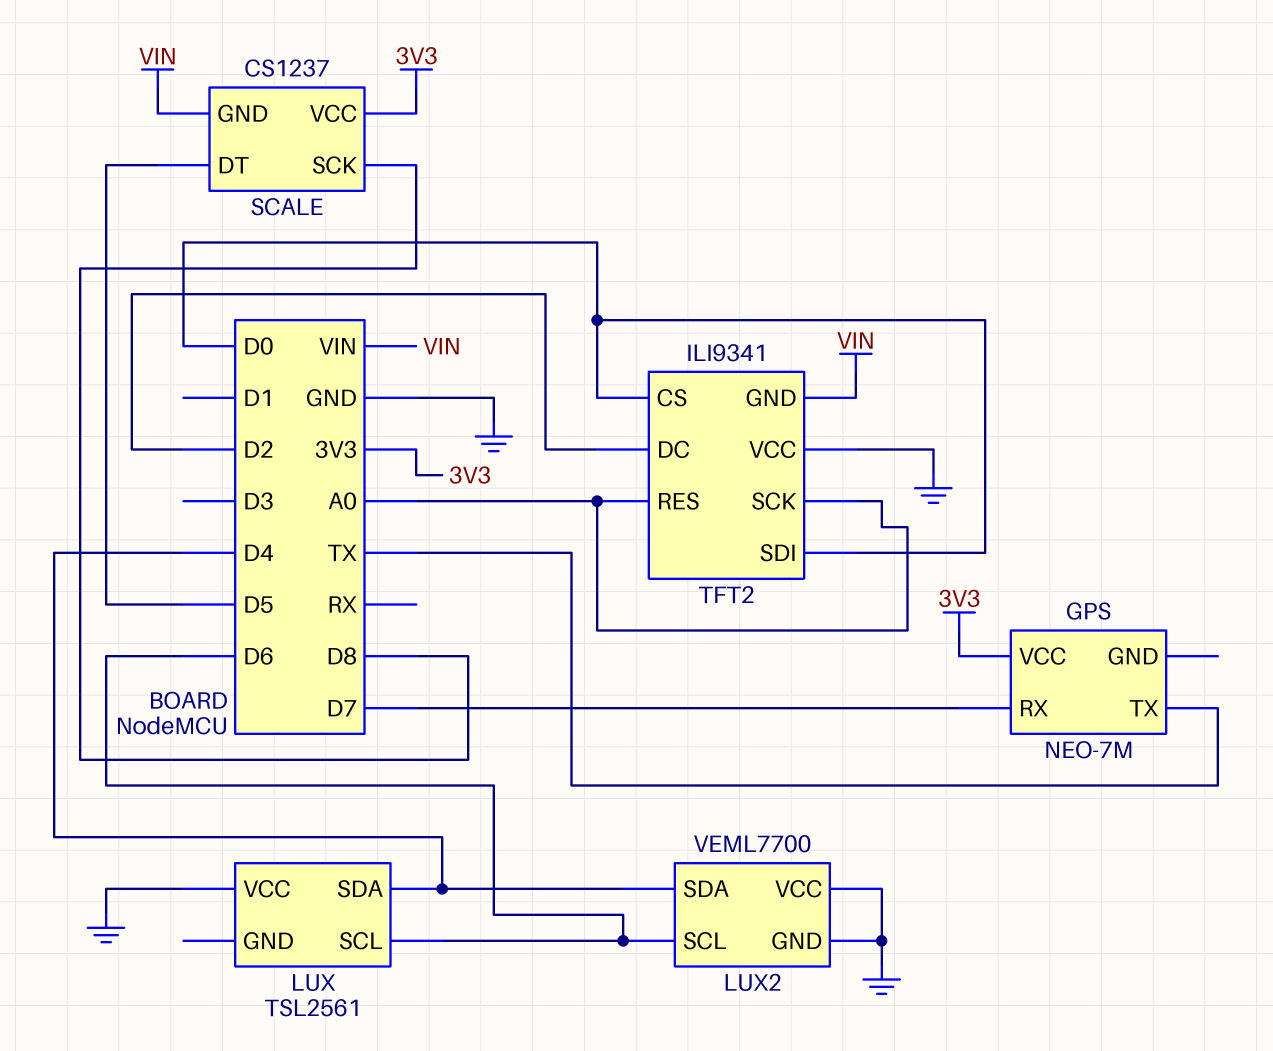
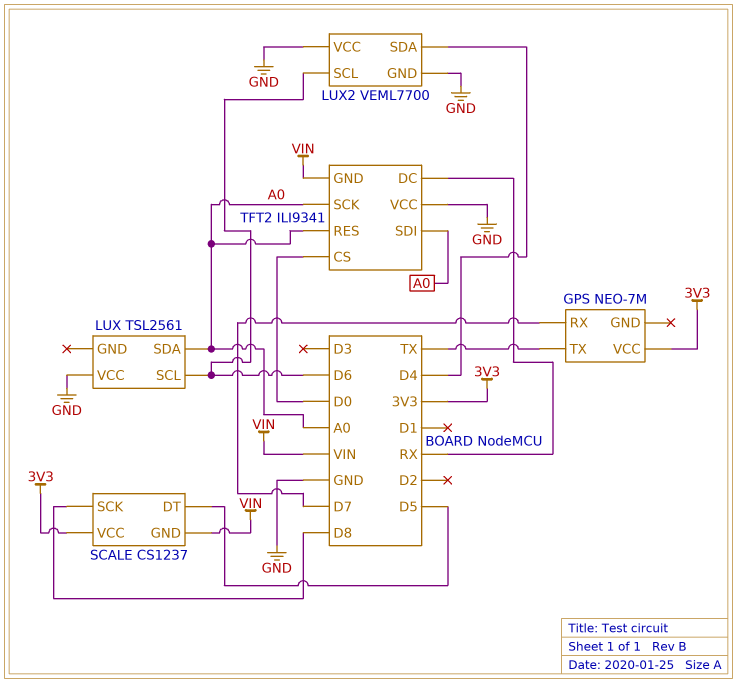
LUX pin SDA: D4 -> A0
TFT2 pin DC: D2 -> RX
TFT2 pin SDI: D0 -> A0

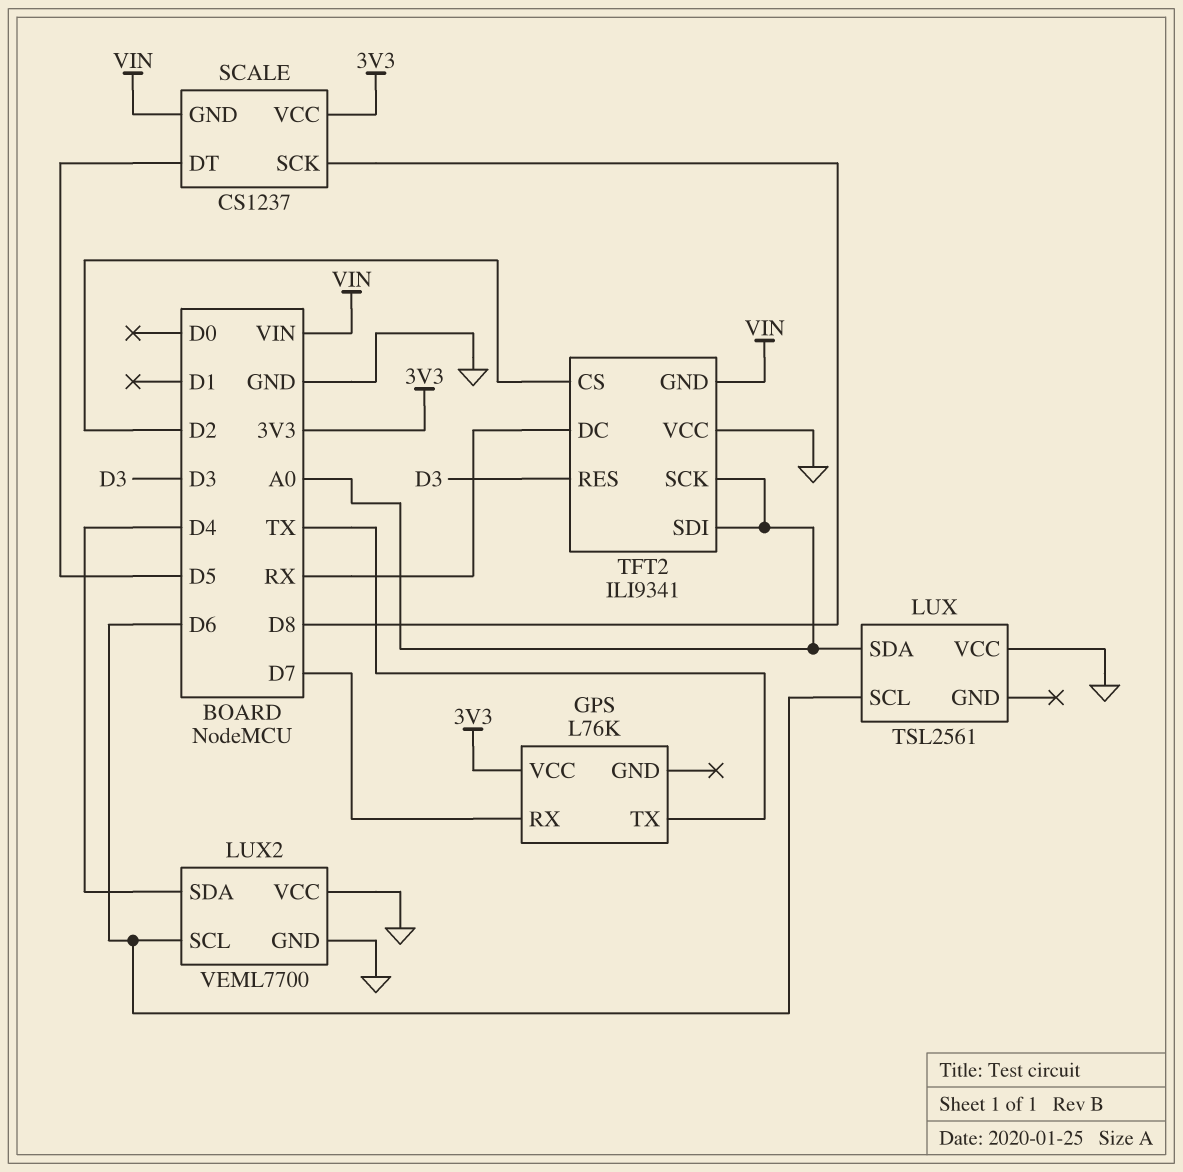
GPS: NEO-7M -> L76K
TFT2 pin CS: D0 -> D2
TFT2 pin RES: A0 -> D3

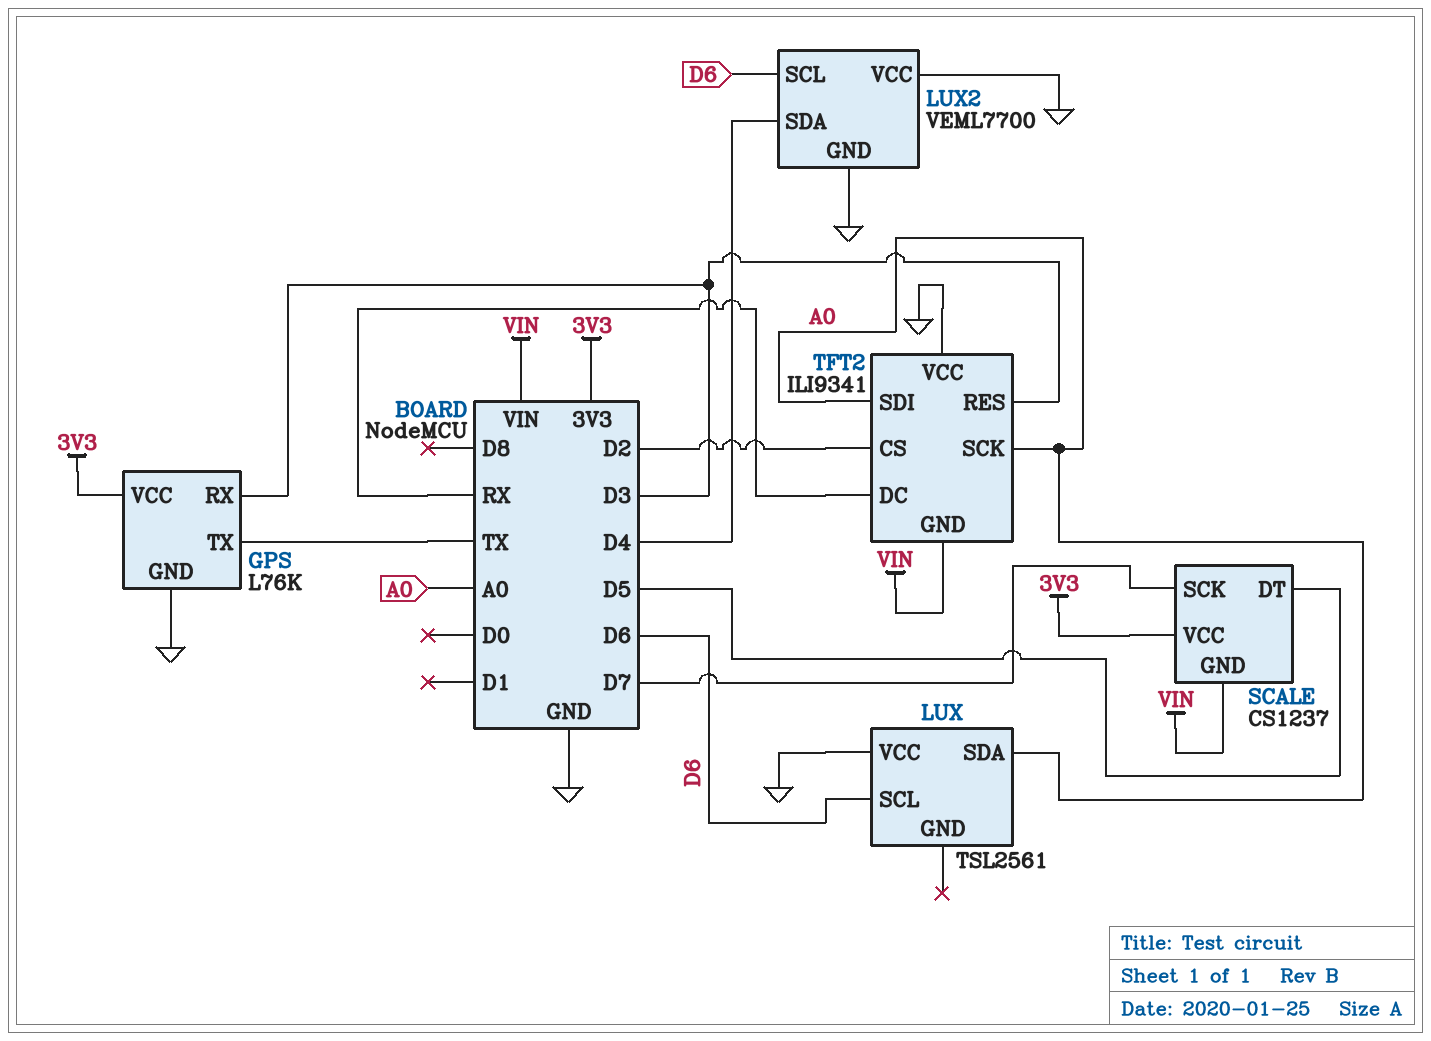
GPS pin GND: none -> GND
GPS pin RX: D7 -> D3
SCALE pin SCK: D8 -> D7

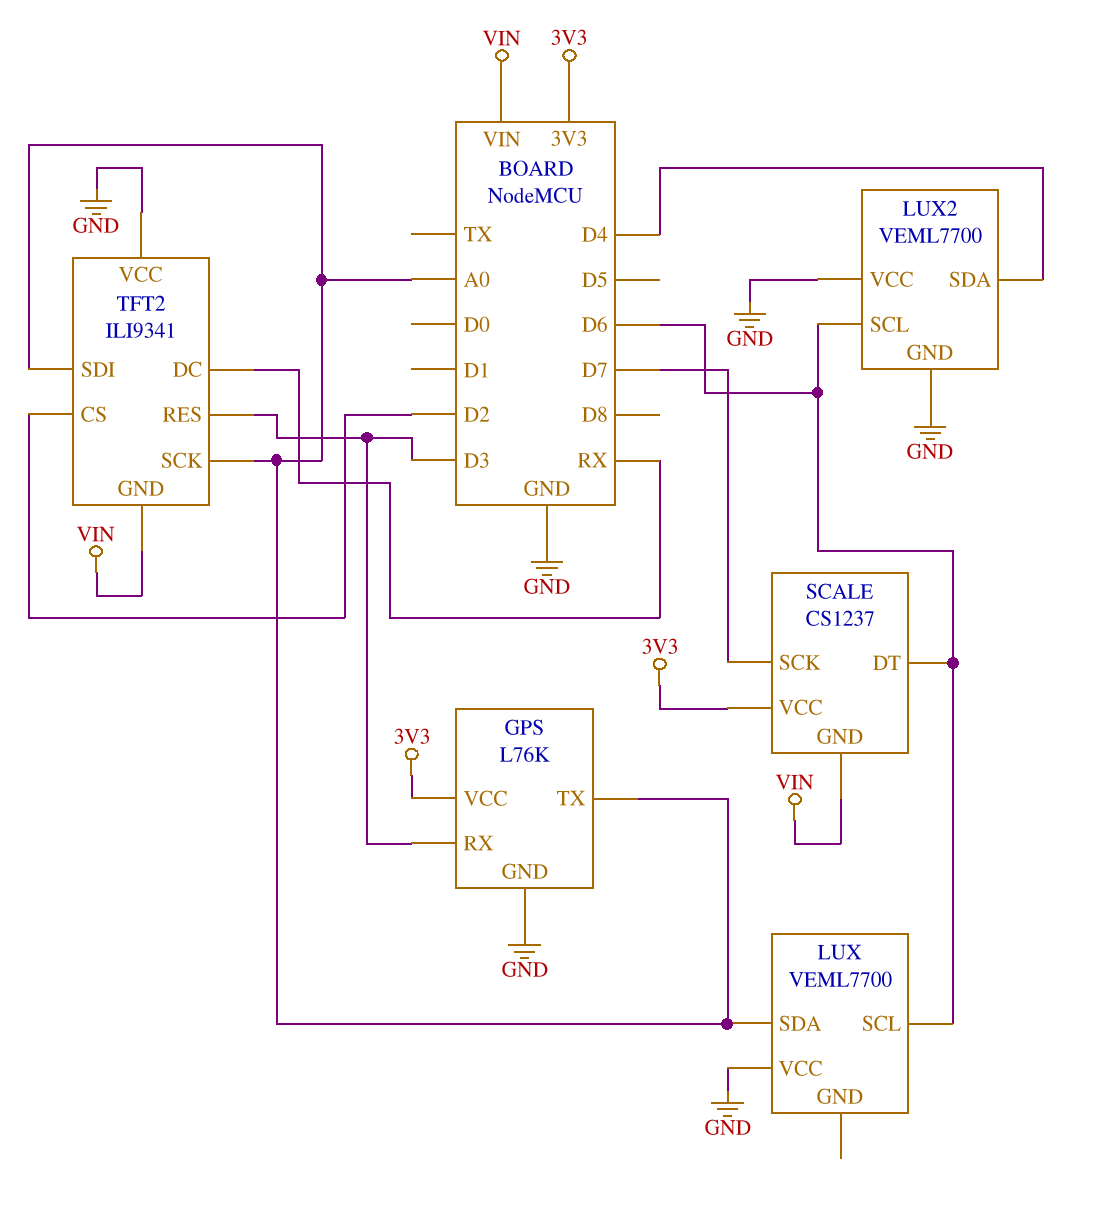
GPS pin TX: TX -> A0
LUX: TSL2561 -> VEML7700
SCALE pin DT: D5 -> D6

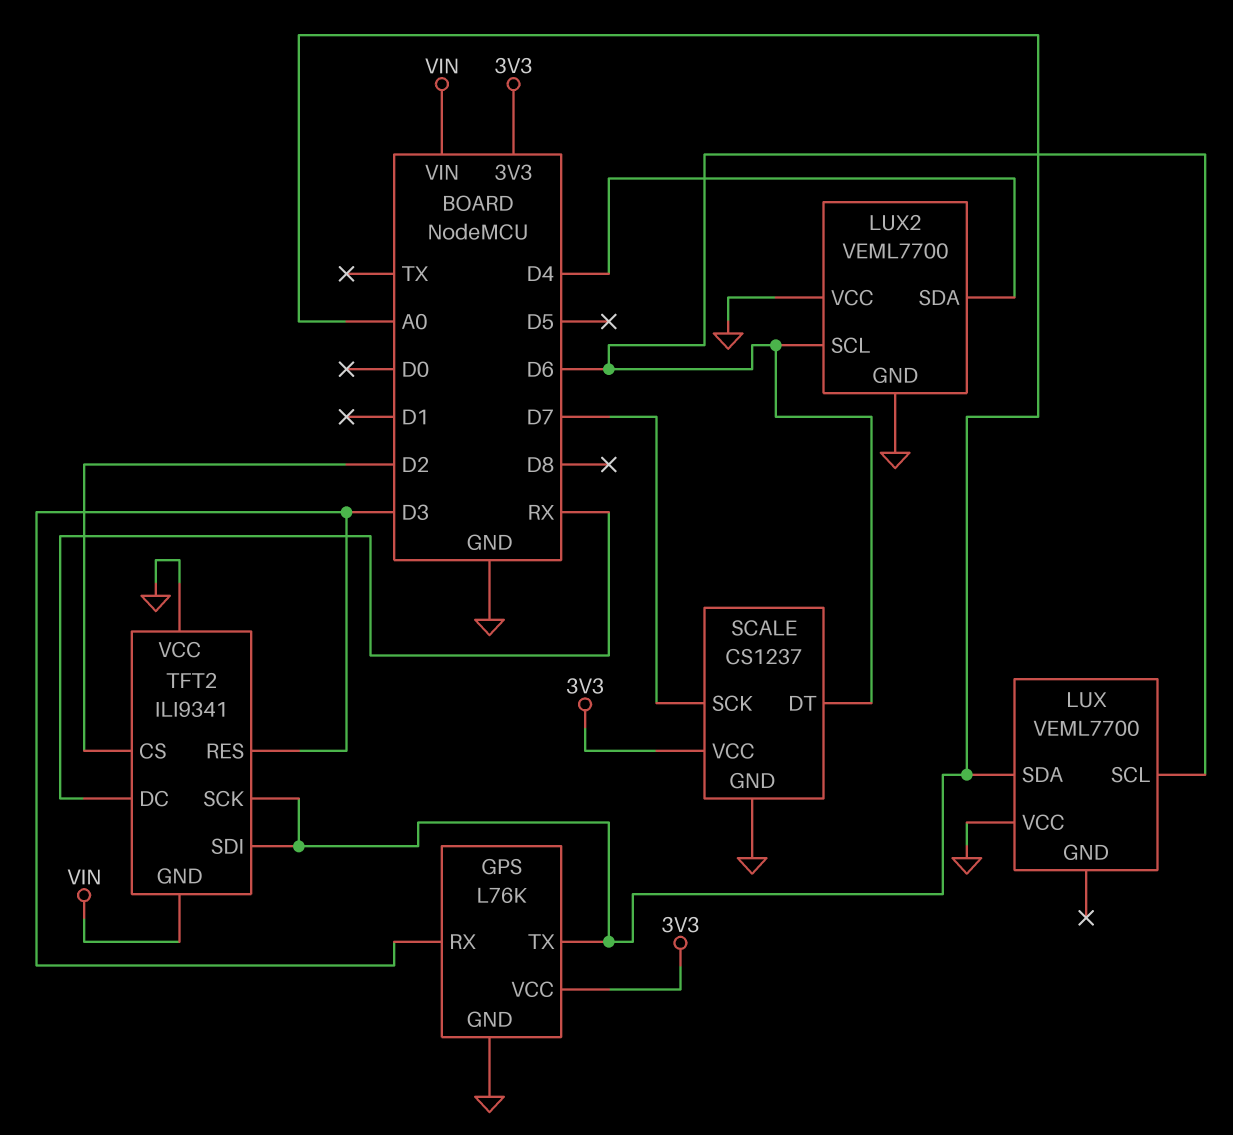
SCALE pin GND: VIN -> GND

